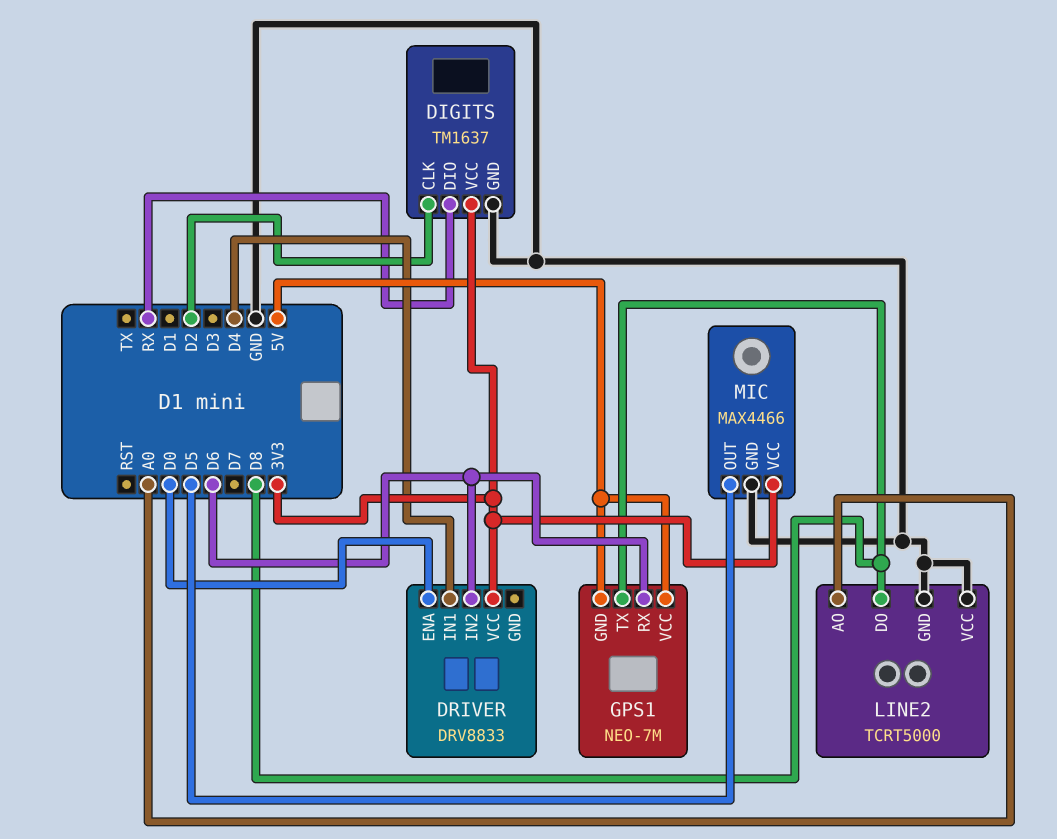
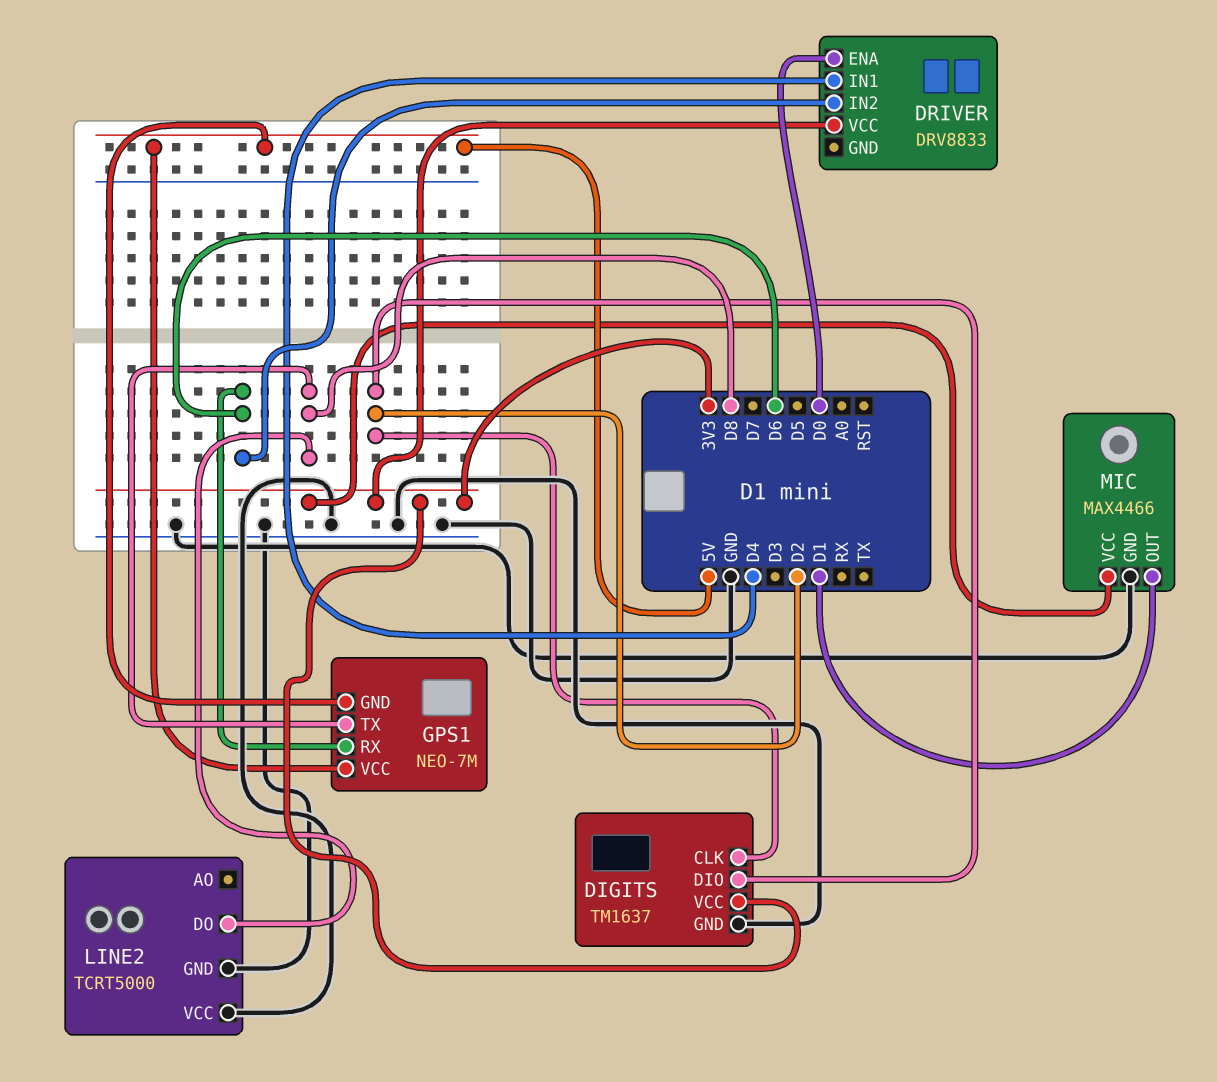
DIGITS pin DIO: RX -> D2
LINE2 pin AO: A0 -> none
MIC pin OUT: D5 -> D1

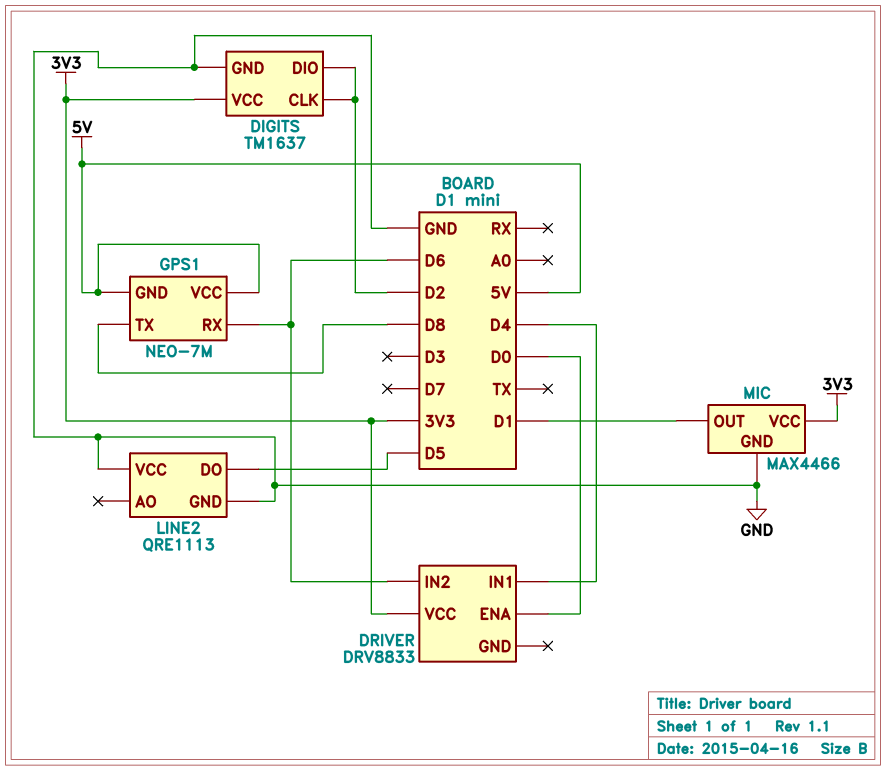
LINE2: TCRT5000 -> QRE1113
LINE2 pin DO: D8 -> D5

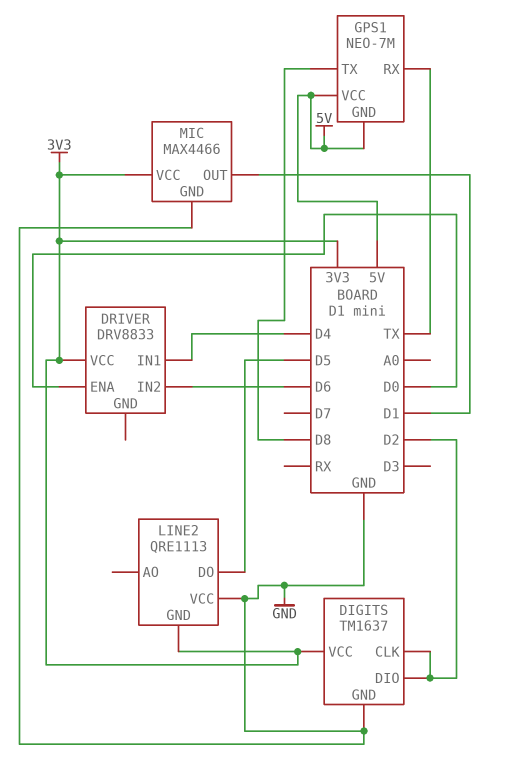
GPS1 pin RX: D6 -> TX
LINE2 pin GND: GND -> 3V3

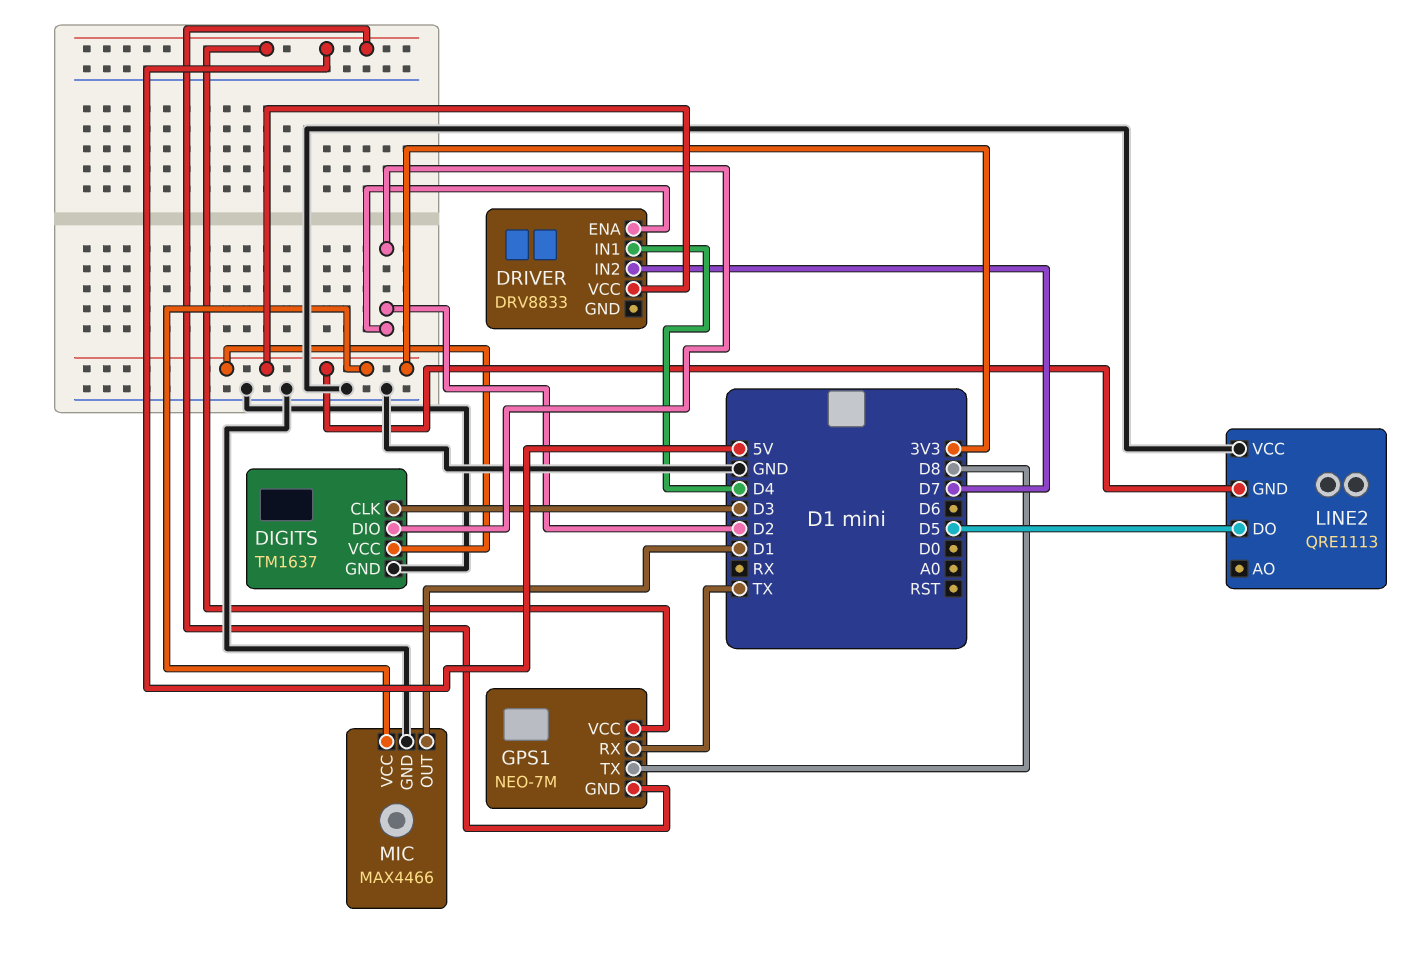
DIGITS pin CLK: D2 -> D3
DRIVER pin ENA: D0 -> D2
DRIVER pin IN2: D6 -> D7

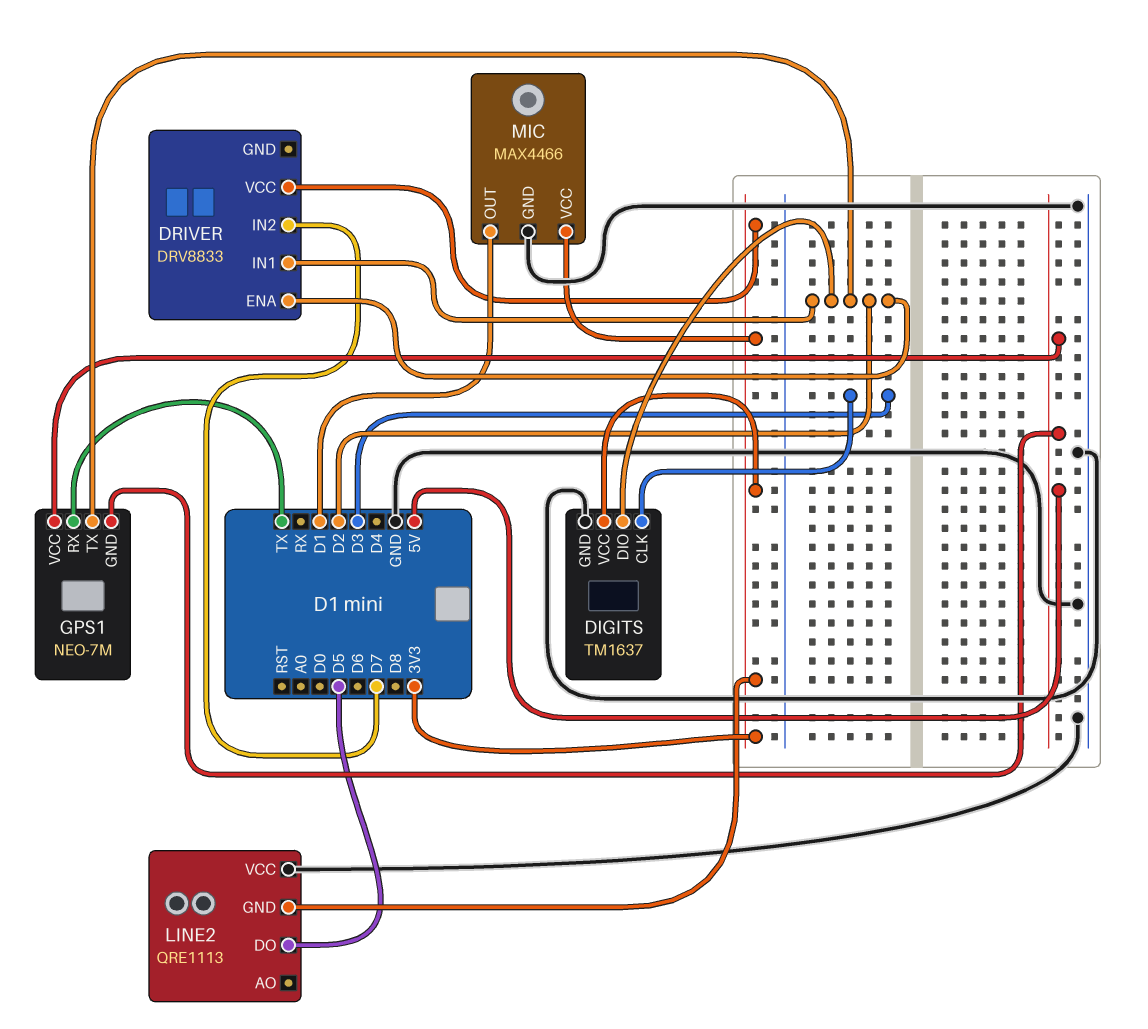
DRIVER pin IN1: D4 -> D2
GPS1 pin TX: D8 -> D2

